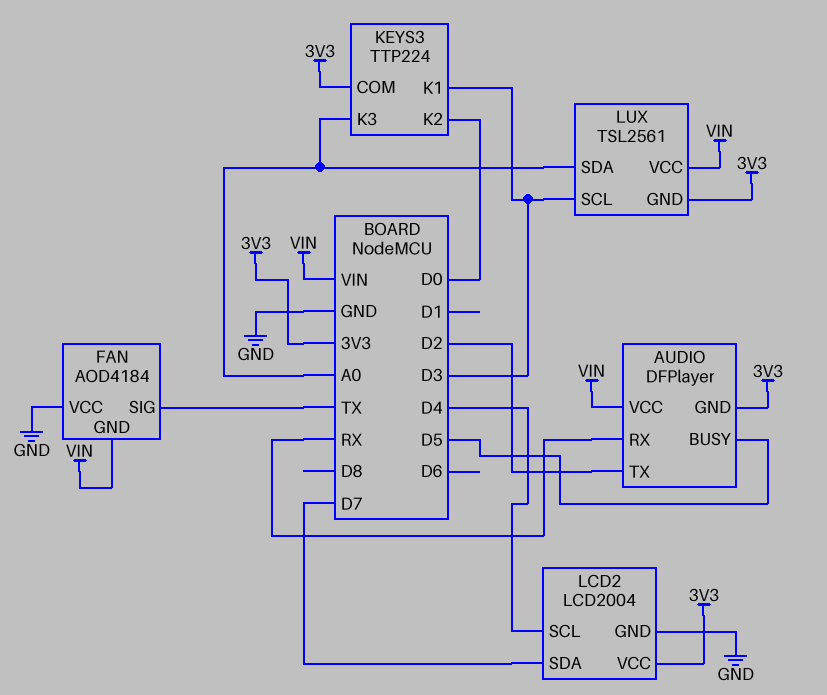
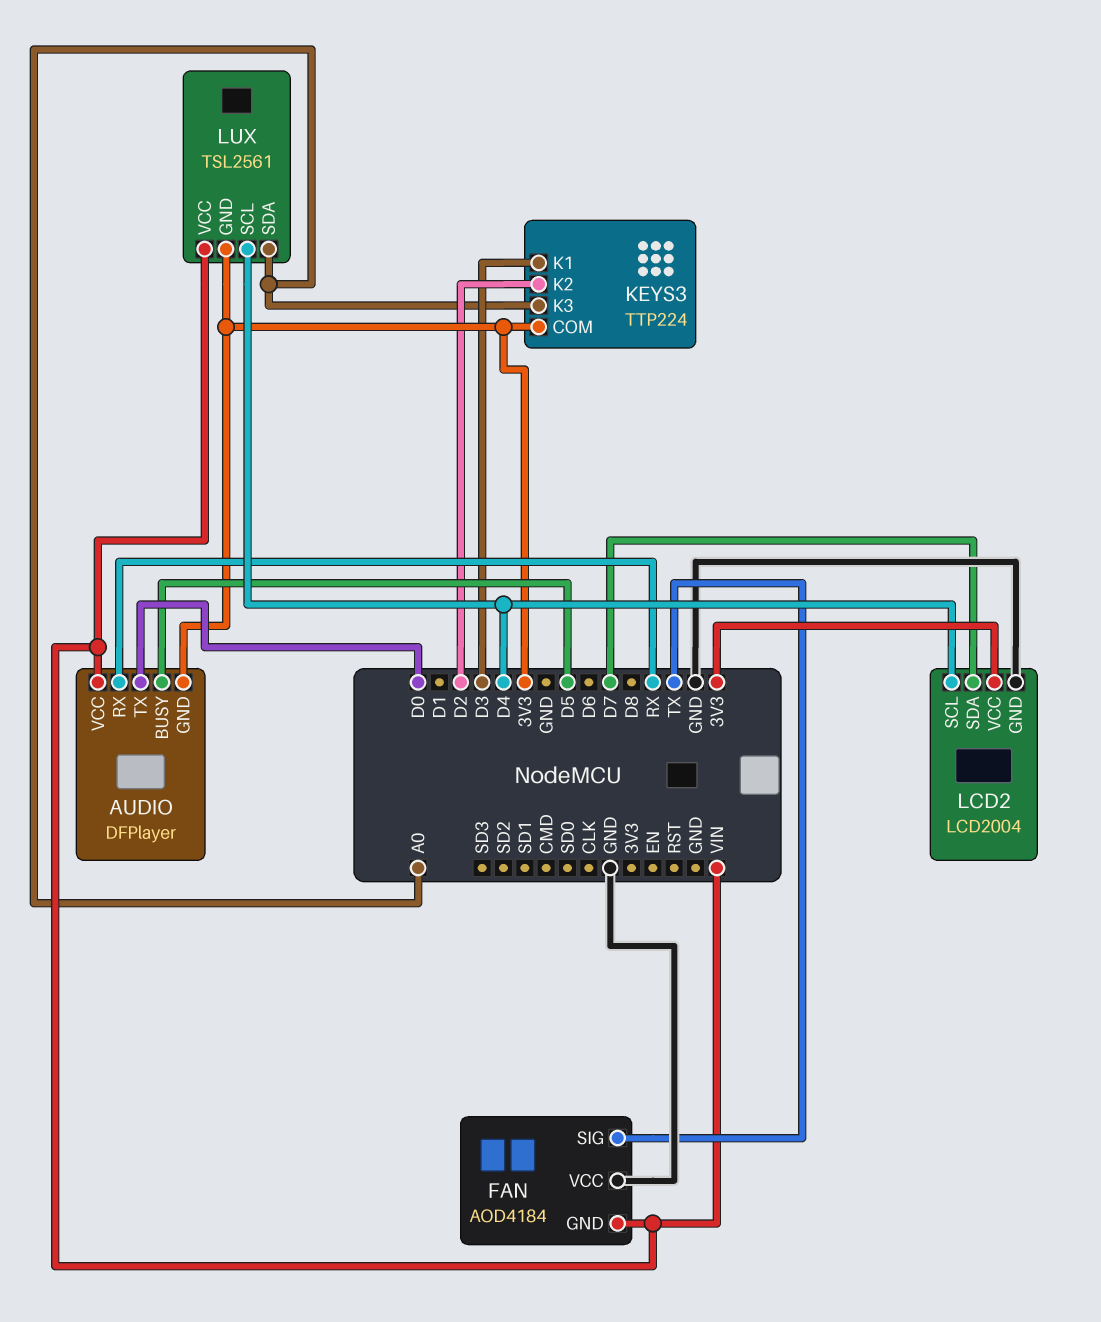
AUDIO pin TX: D2 -> D0
KEYS3 pin K2: D0 -> D2
LUX pin SCL: D3 -> D4

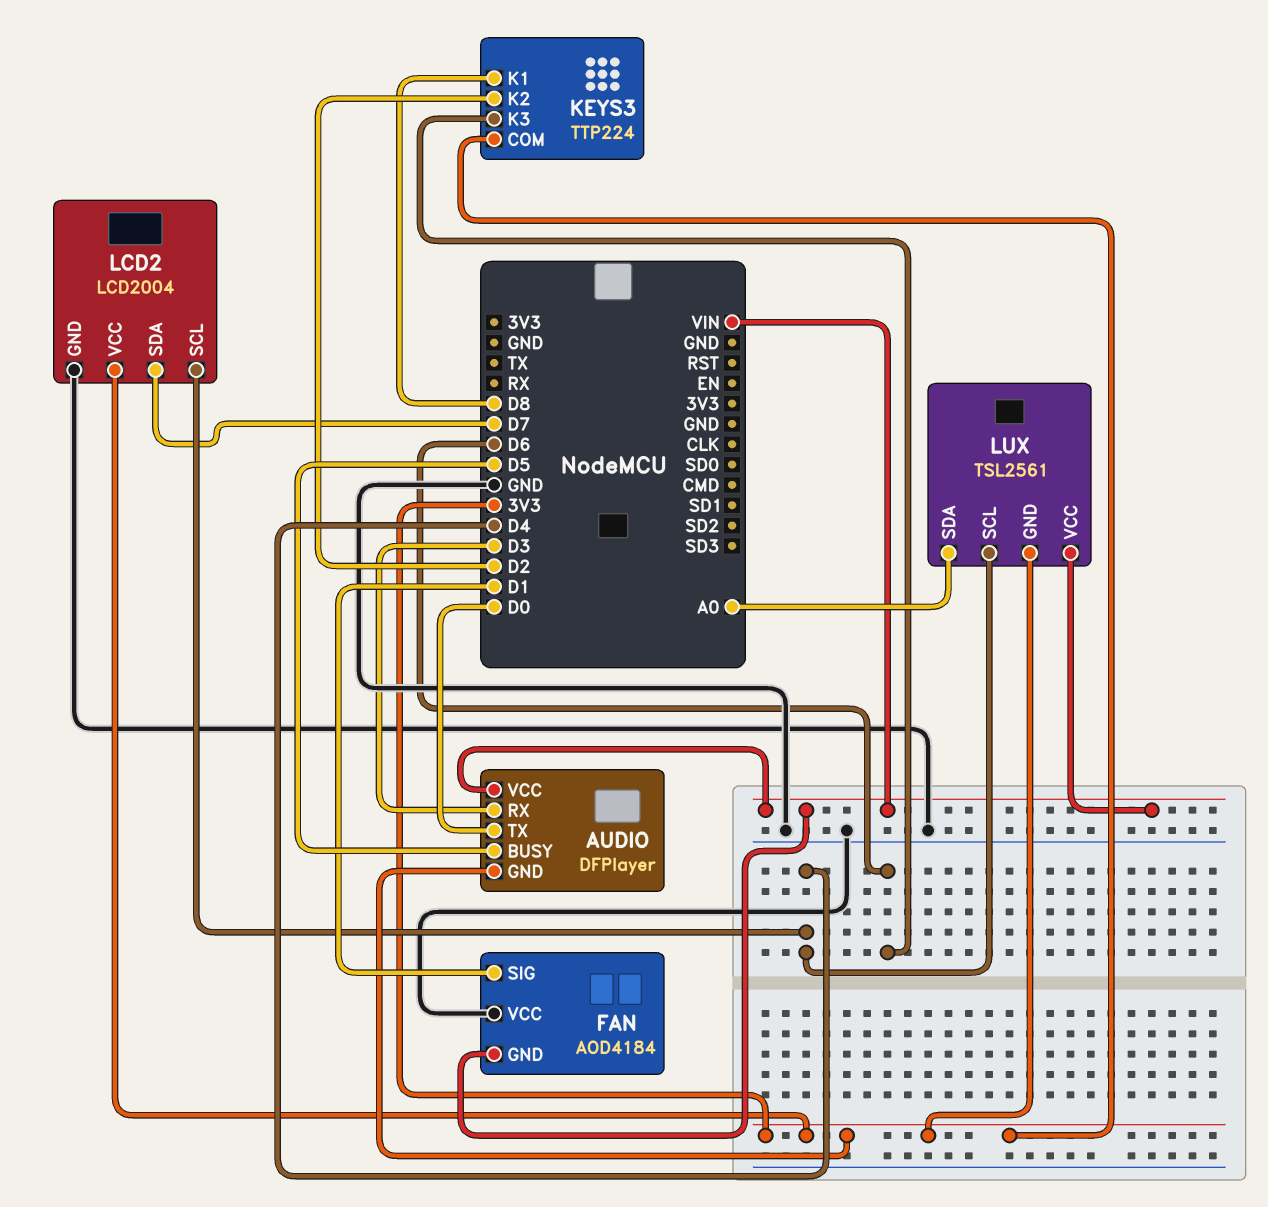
AUDIO pin RX: RX -> D3
FAN pin SIG: TX -> D1
KEYS3 pin K1: D3 -> D8
KEYS3 pin K3: A0 -> D6

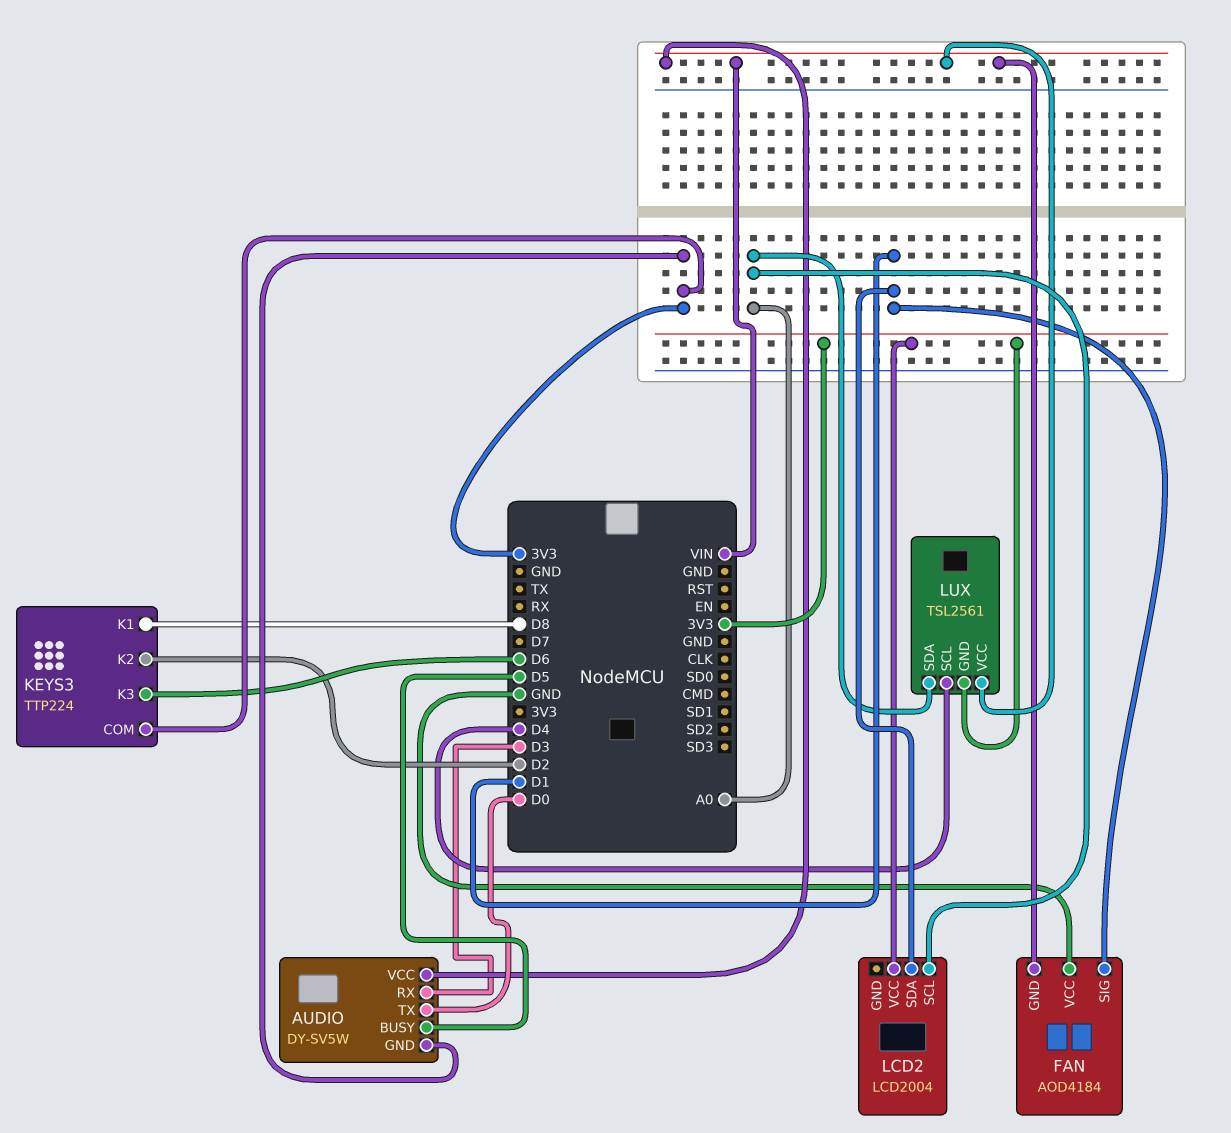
AUDIO: DFPlayer -> DY-SV5W
LCD2 pin GND: GND -> none
LCD2 pin SCL: D4 -> A0
LCD2 pin SDA: D7 -> D1

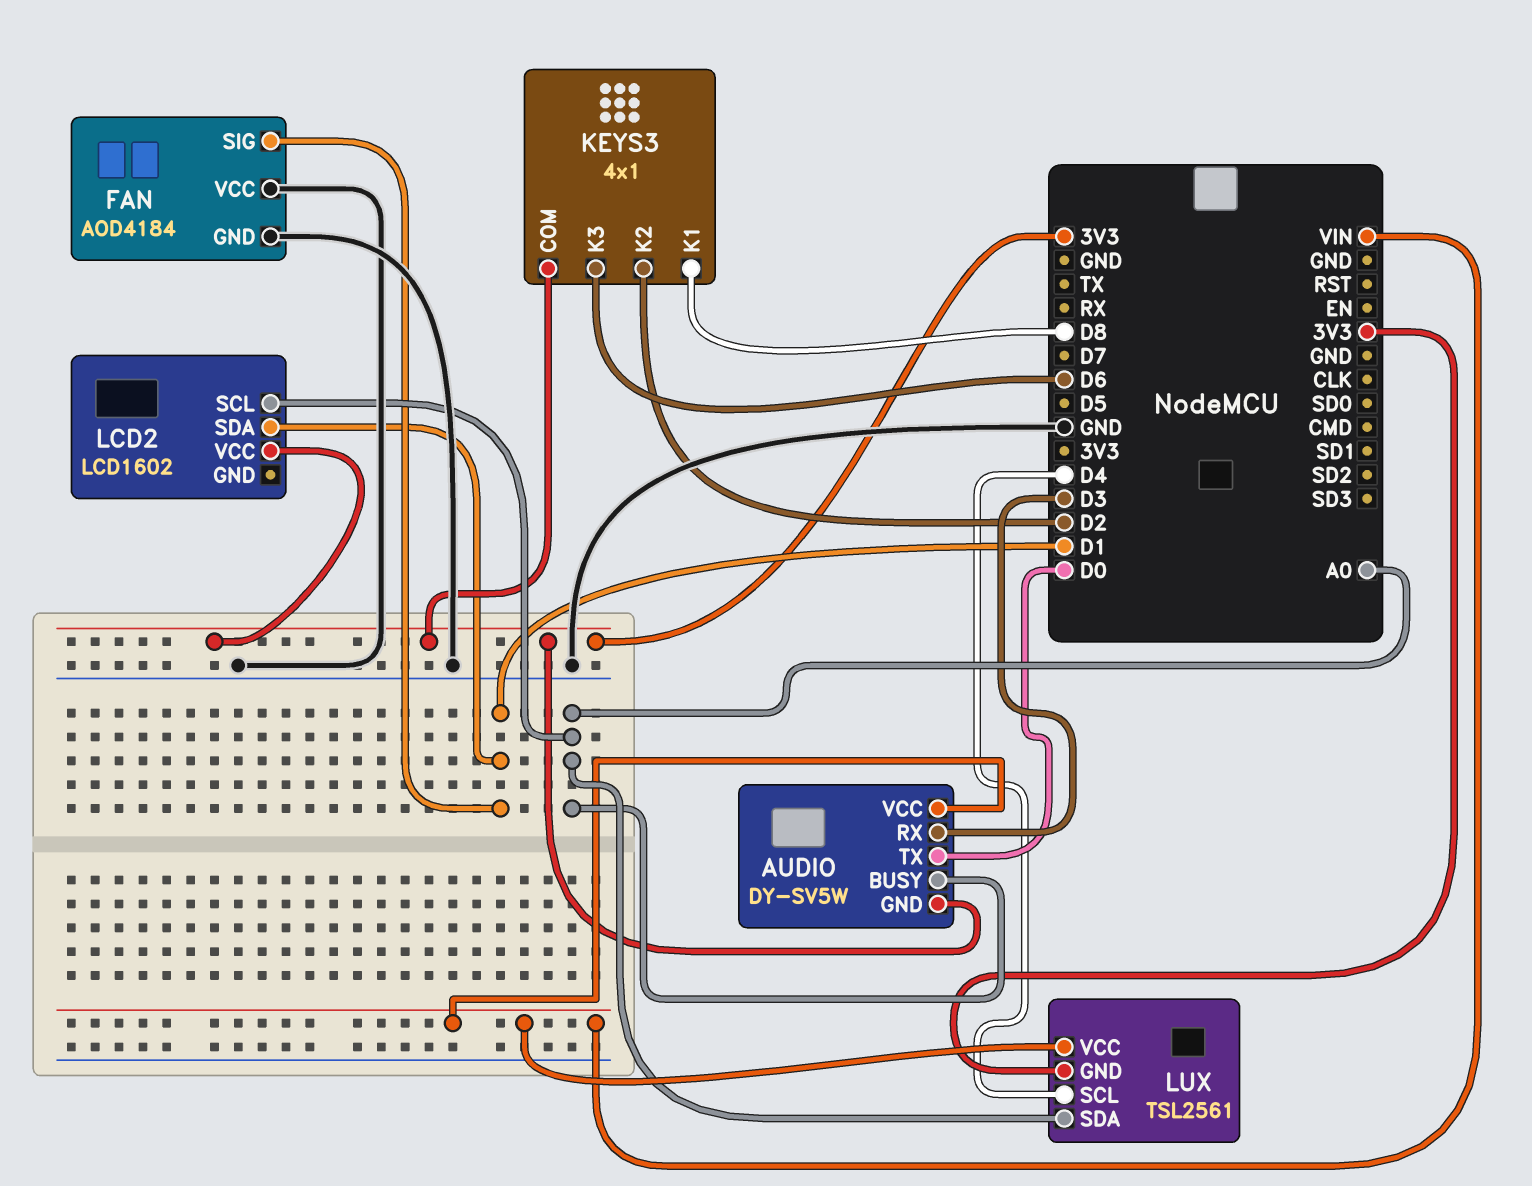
AUDIO pin BUSY: D5 -> A0
FAN pin GND: VIN -> GND
KEYS3: TTP224 -> 4x1
LCD2: LCD2004 -> LCD1602

